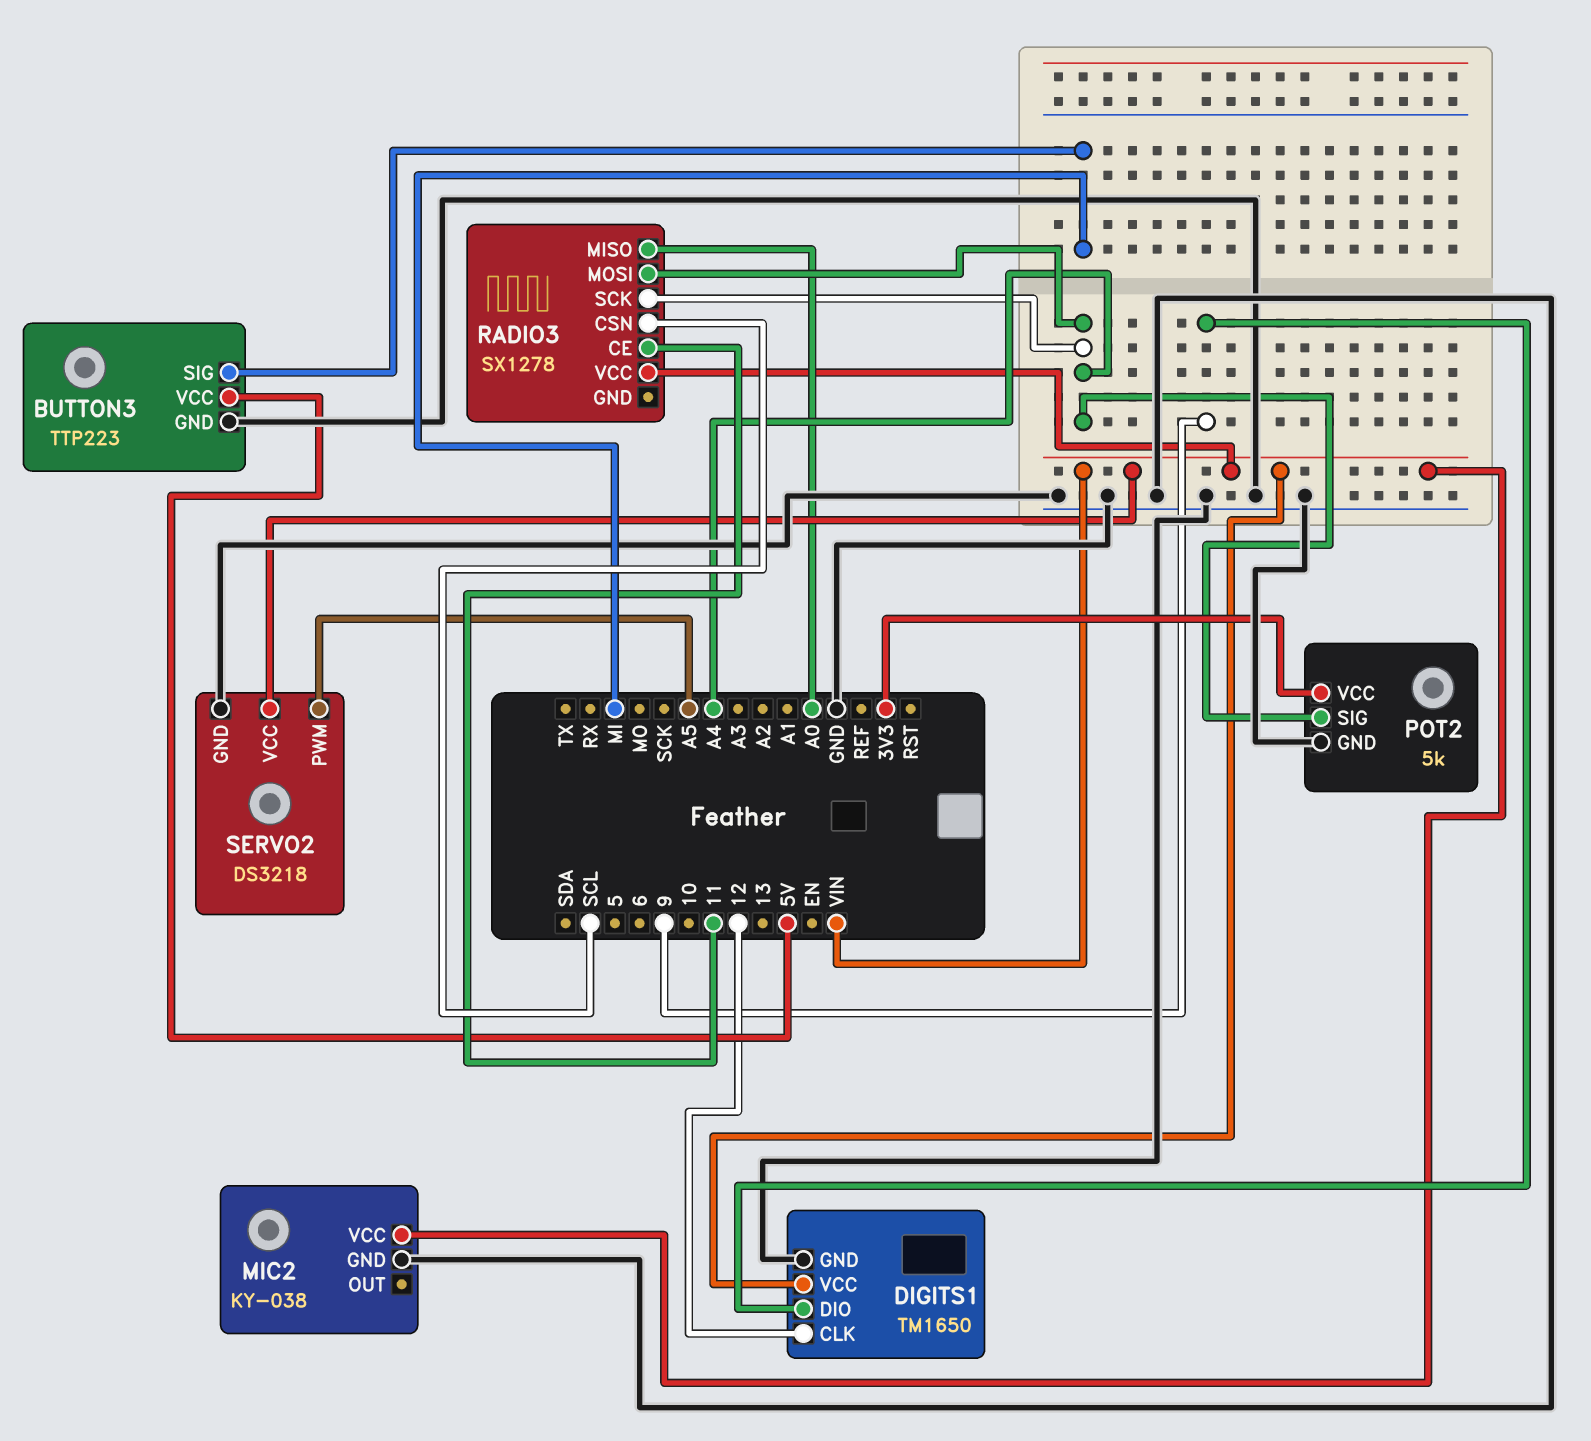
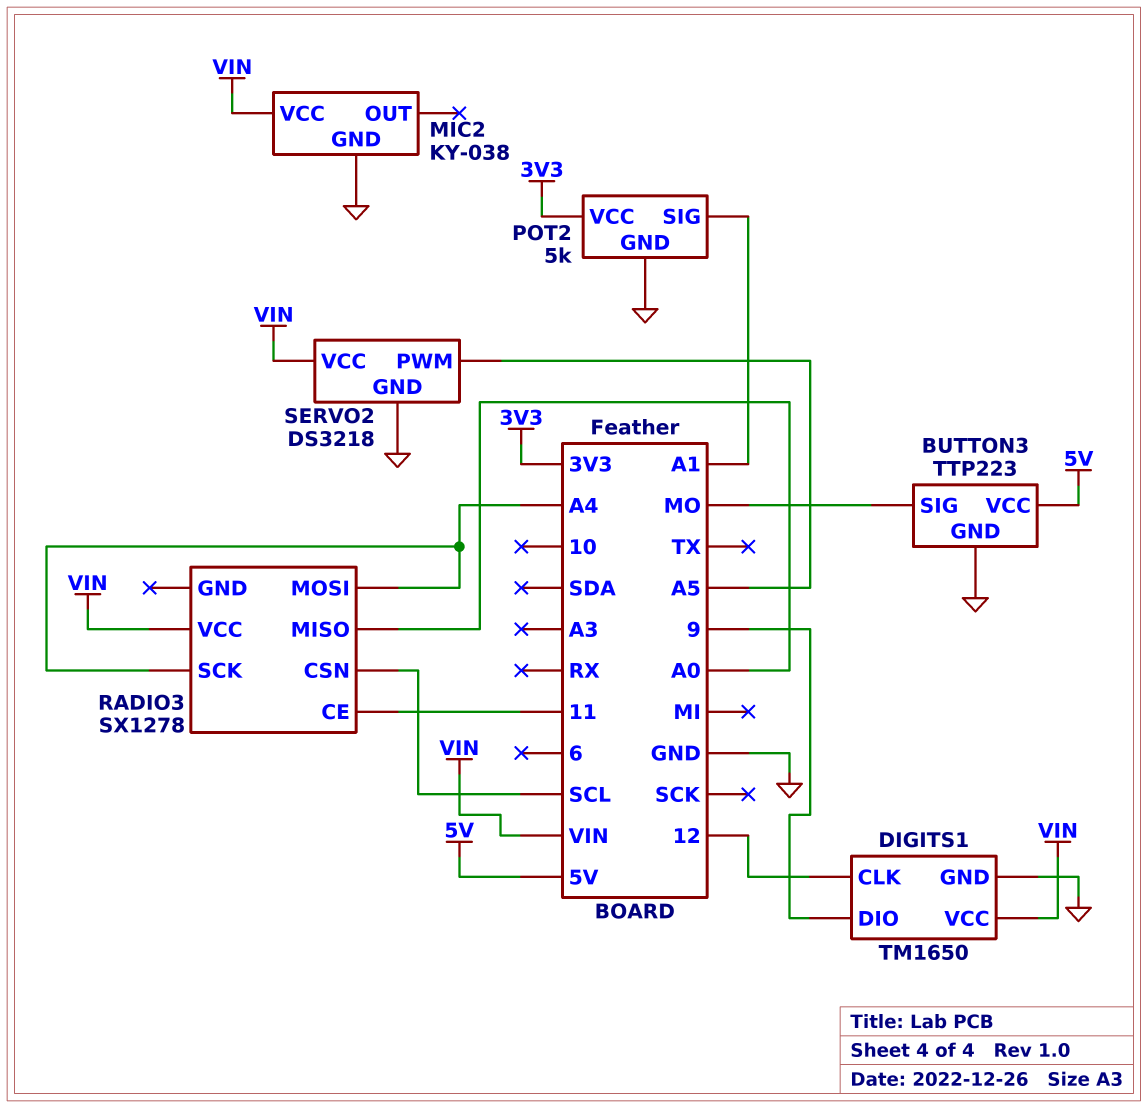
BUTTON3 pin SIG: MI -> MO
POT2 pin SIG: A4 -> A1

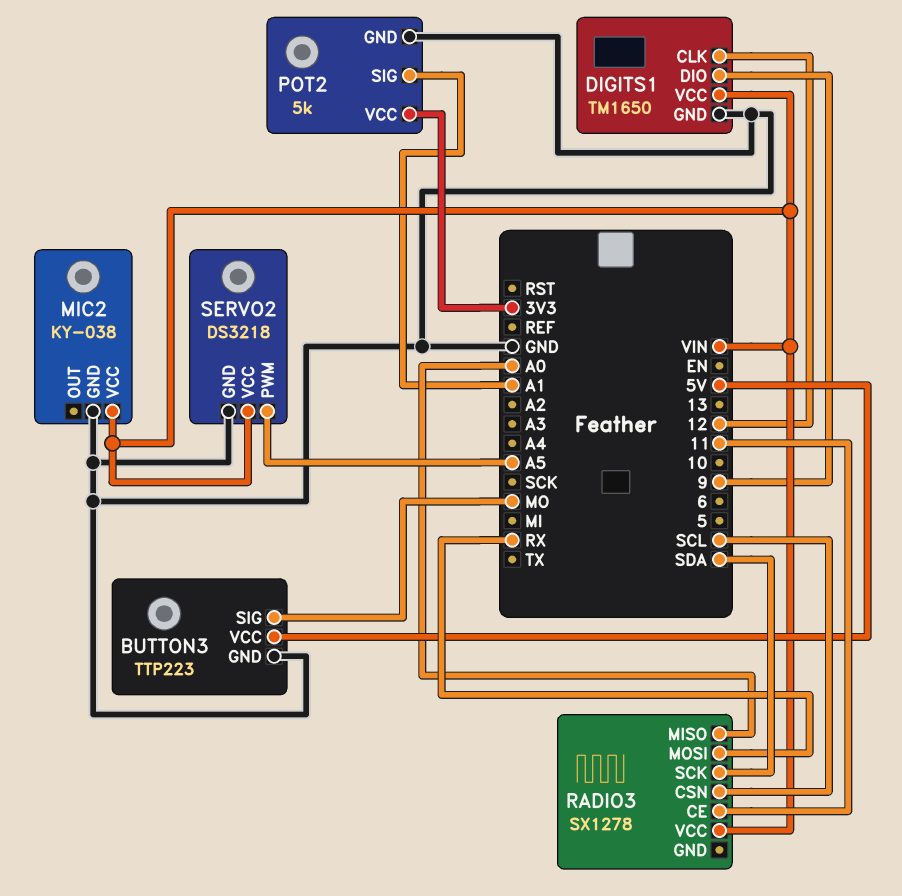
RADIO3 pin MOSI: A4 -> RX
RADIO3 pin SCK: A4 -> SDA

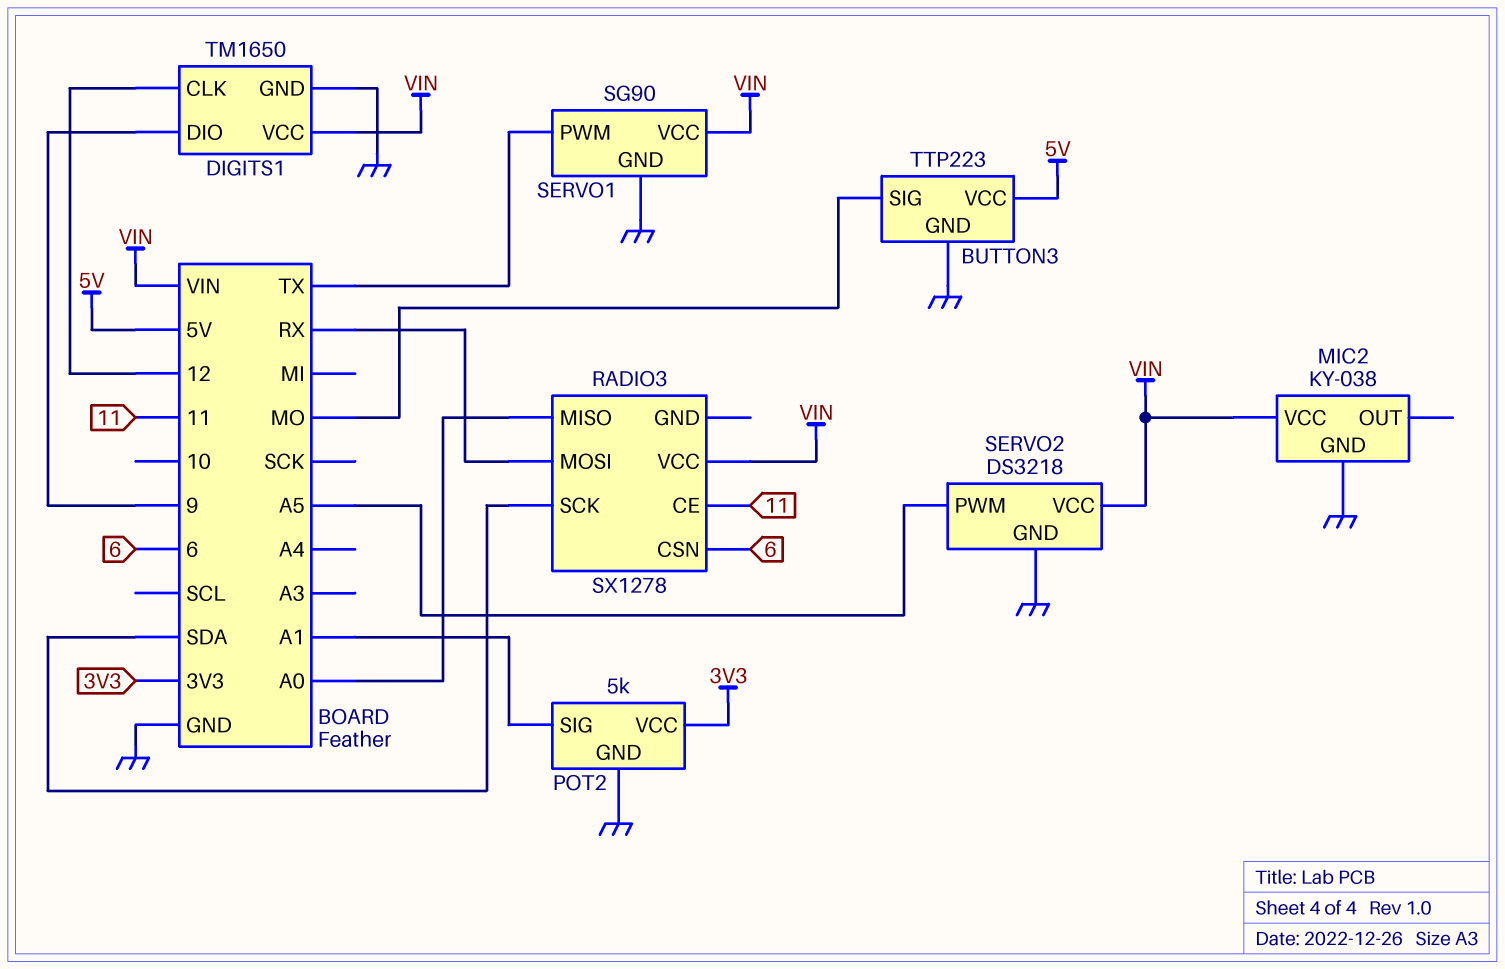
RADIO3 pin CSN: SCL -> 6
SERVO1: none -> SG90
SERVO1 pin GND: none -> GND
SERVO1 pin PWM: none -> TX
SERVO1 pin VCC: none -> VIN

